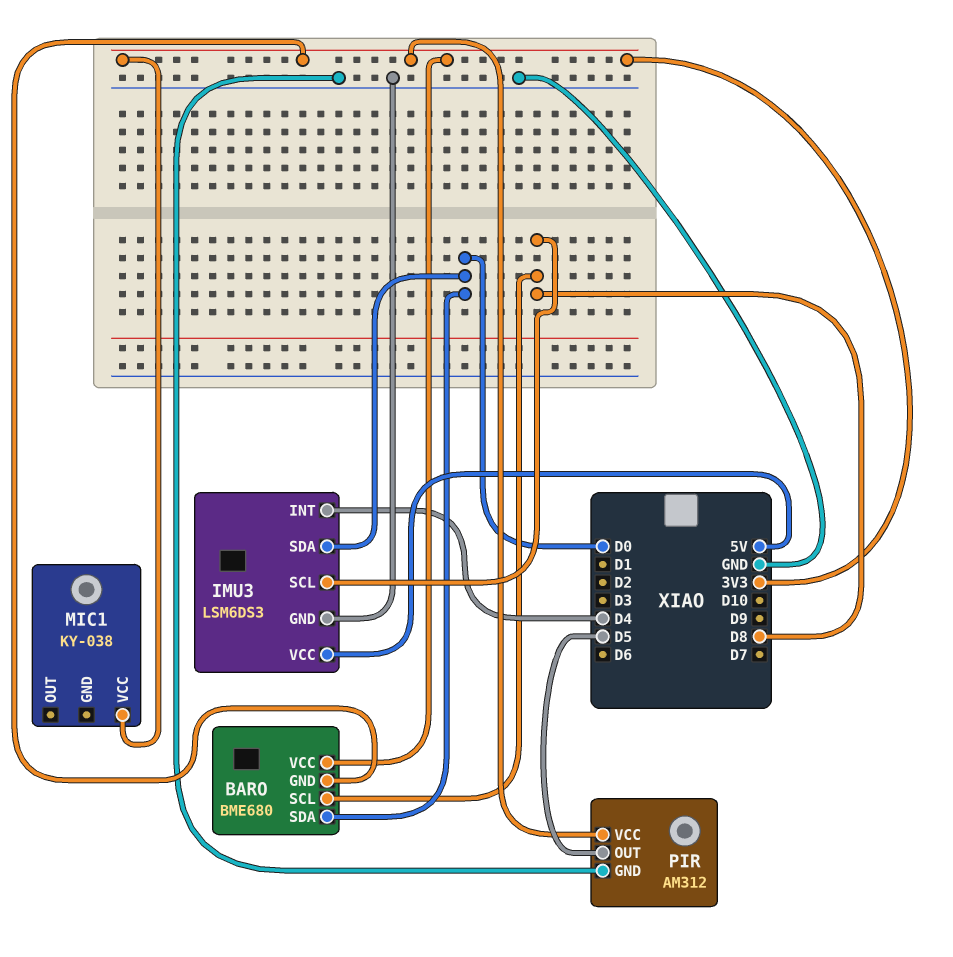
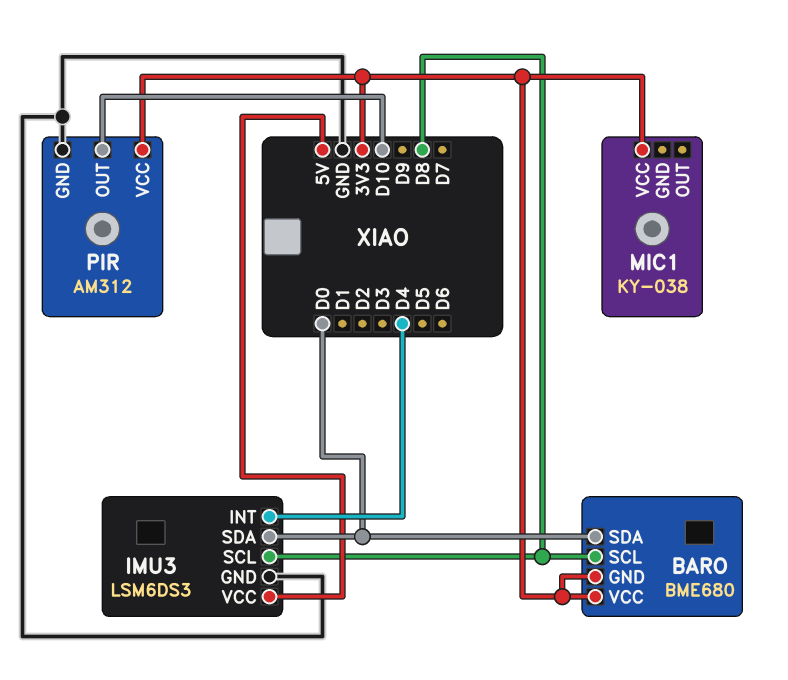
PIR pin OUT: D5 -> D10

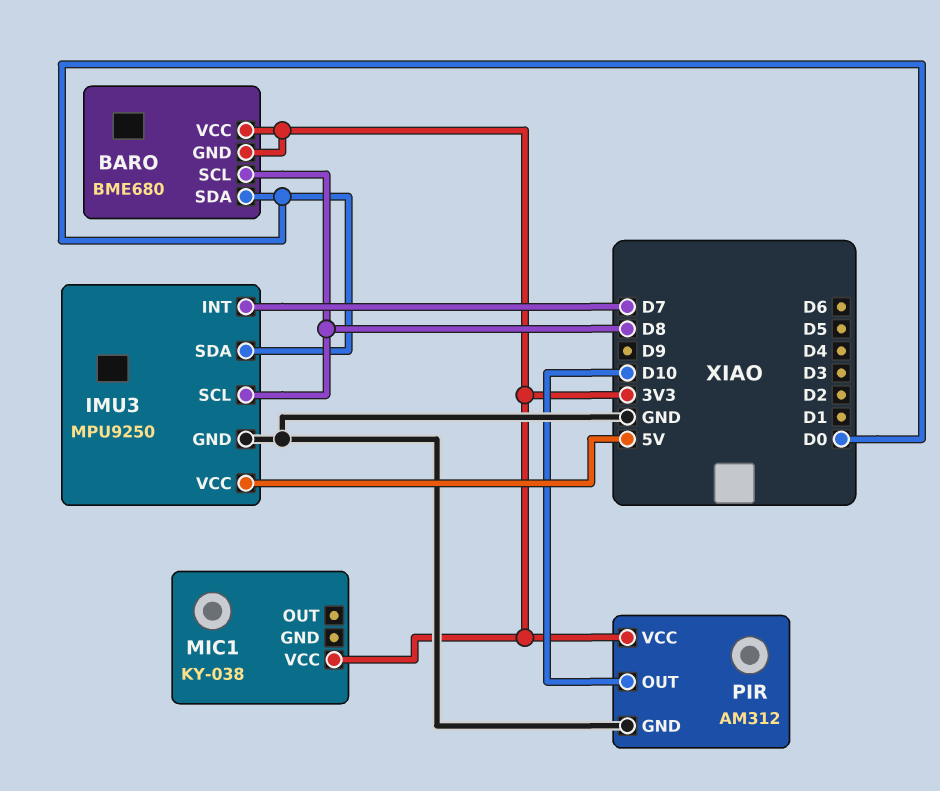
IMU3: LSM6DS3 -> MPU9250
IMU3 pin INT: D4 -> D7

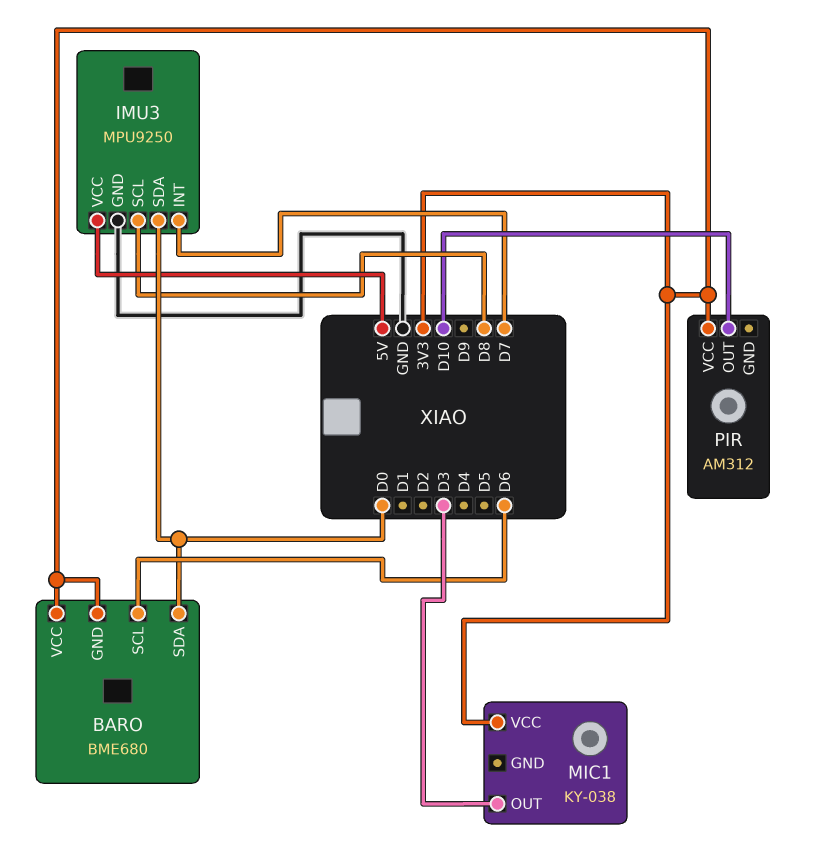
BARO pin SCL: D8 -> D6
MIC1 pin OUT: none -> D3
PIR pin GND: GND -> none

